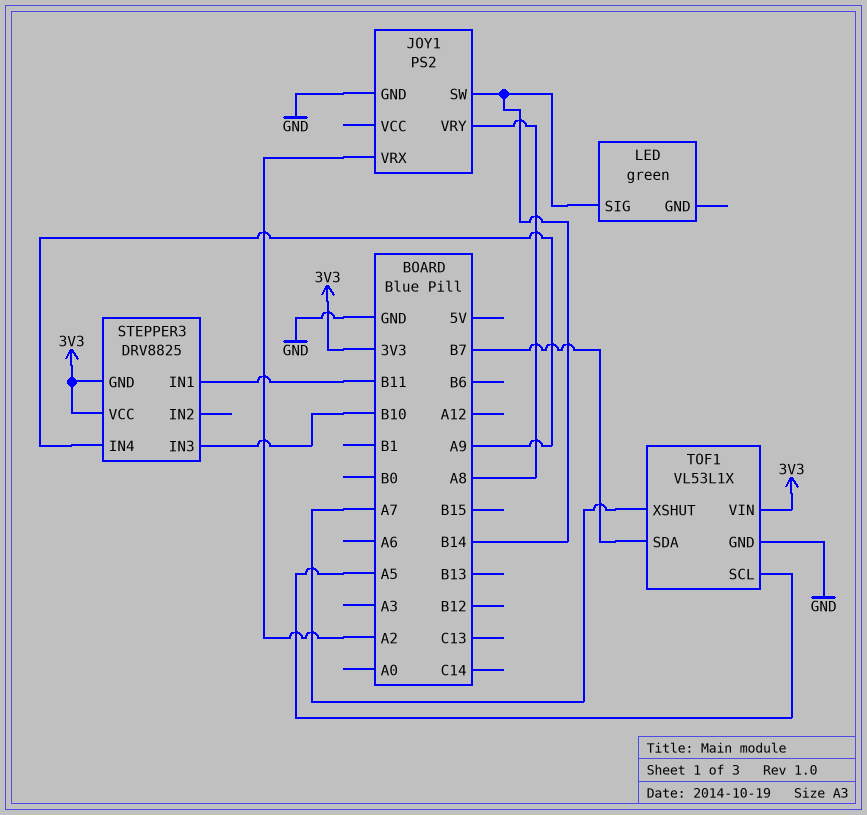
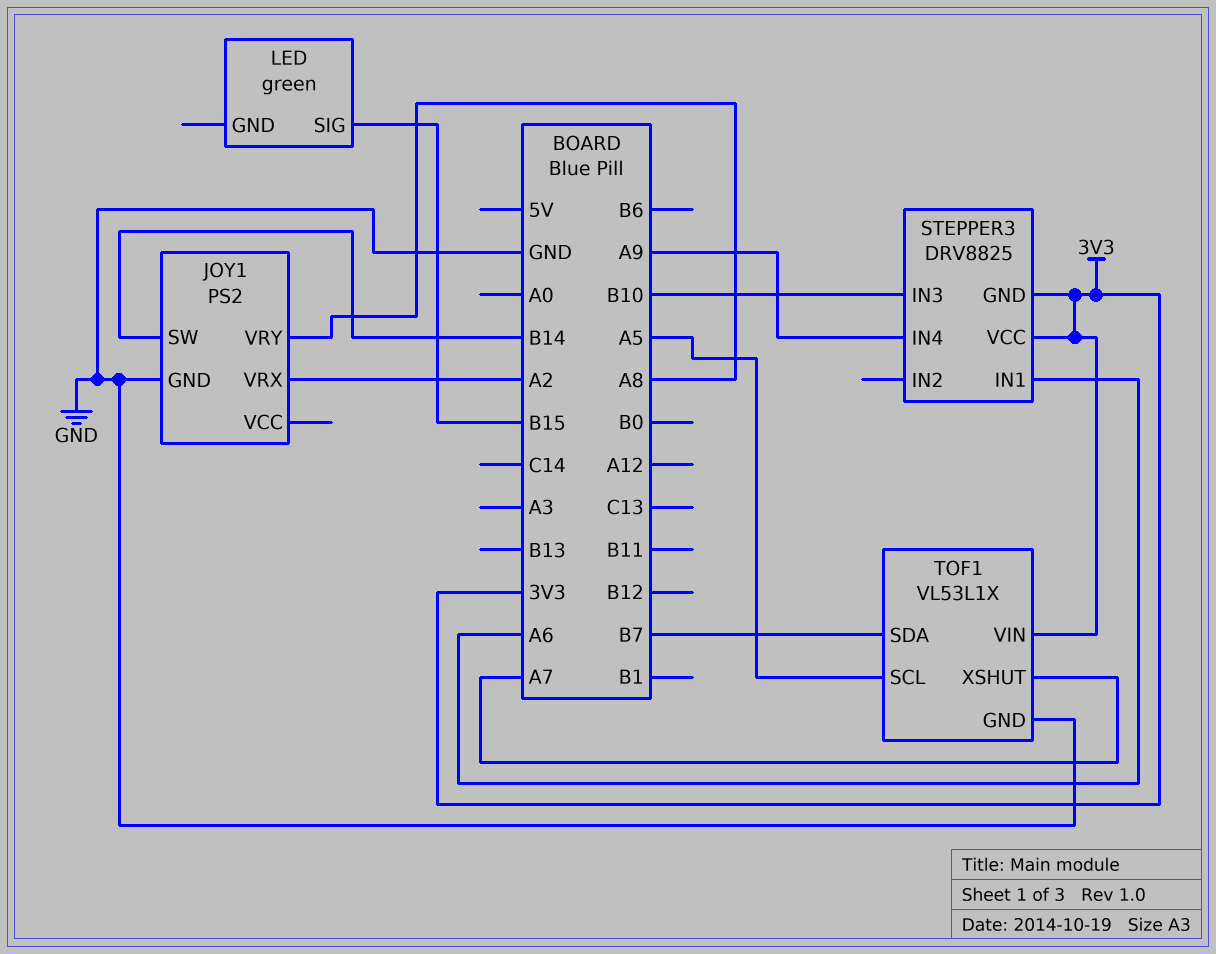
LED pin SIG: B14 -> B15
STEPPER3 pin IN1: B11 -> A6

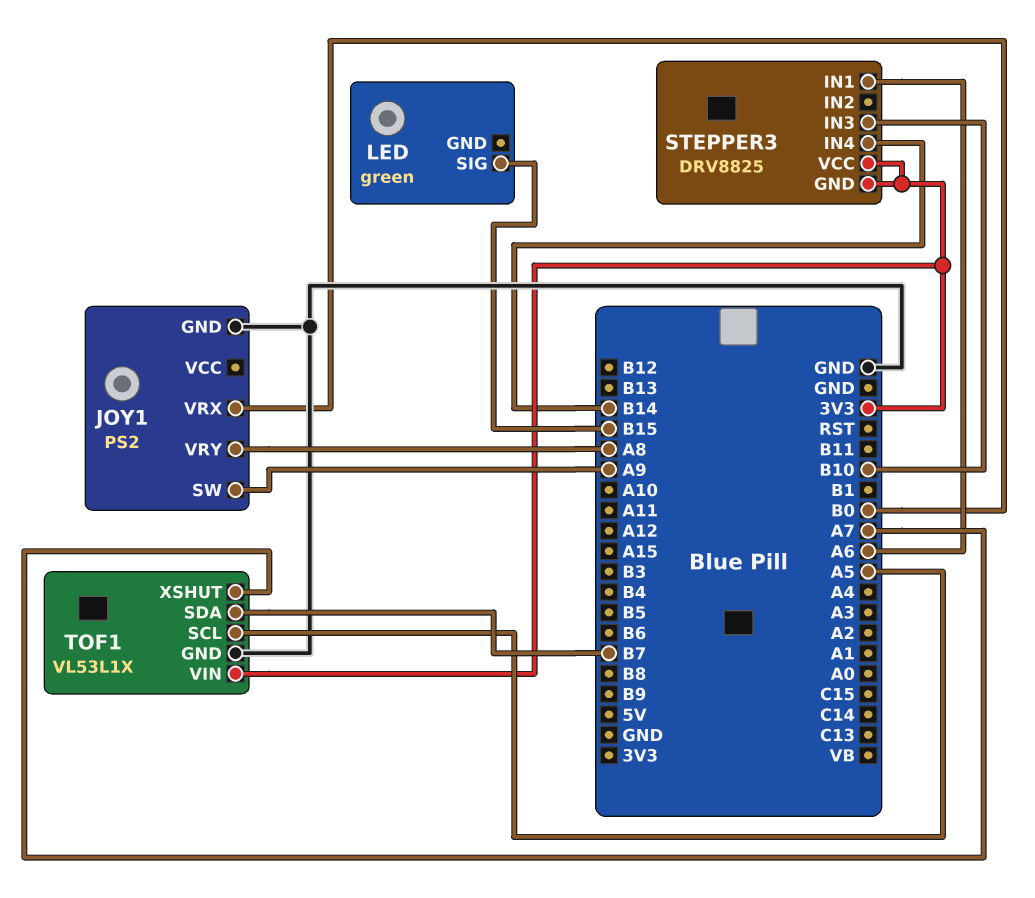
JOY1 pin SW: B14 -> A9
JOY1 pin VRX: A2 -> B0
STEPPER3 pin IN4: A9 -> B14

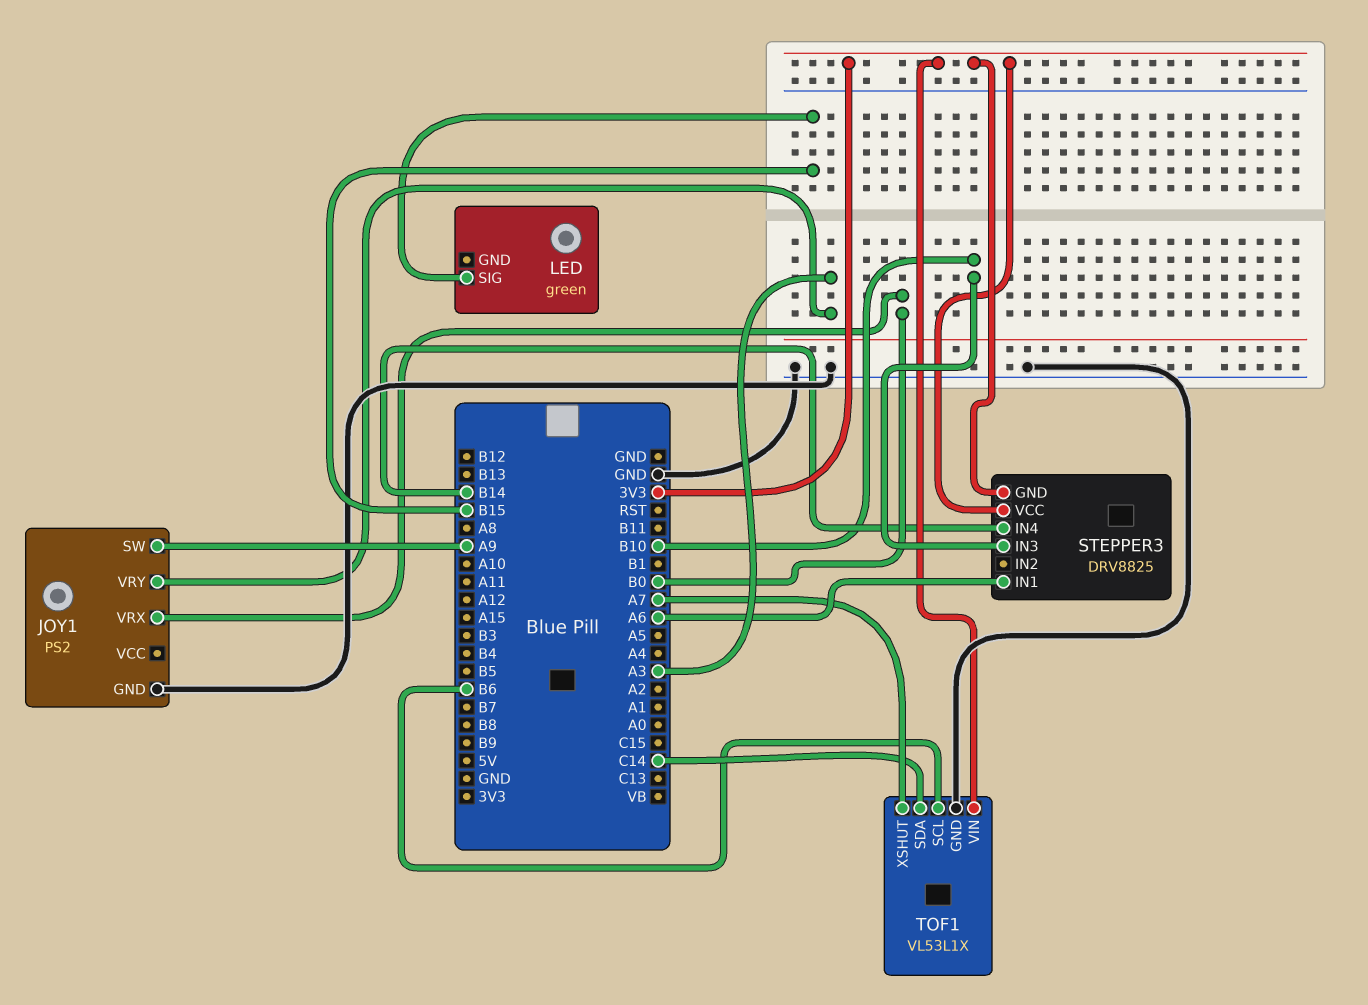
JOY1 pin VRY: A8 -> A3
TOF1 pin SCL: A5 -> B6
TOF1 pin SDA: B7 -> C14

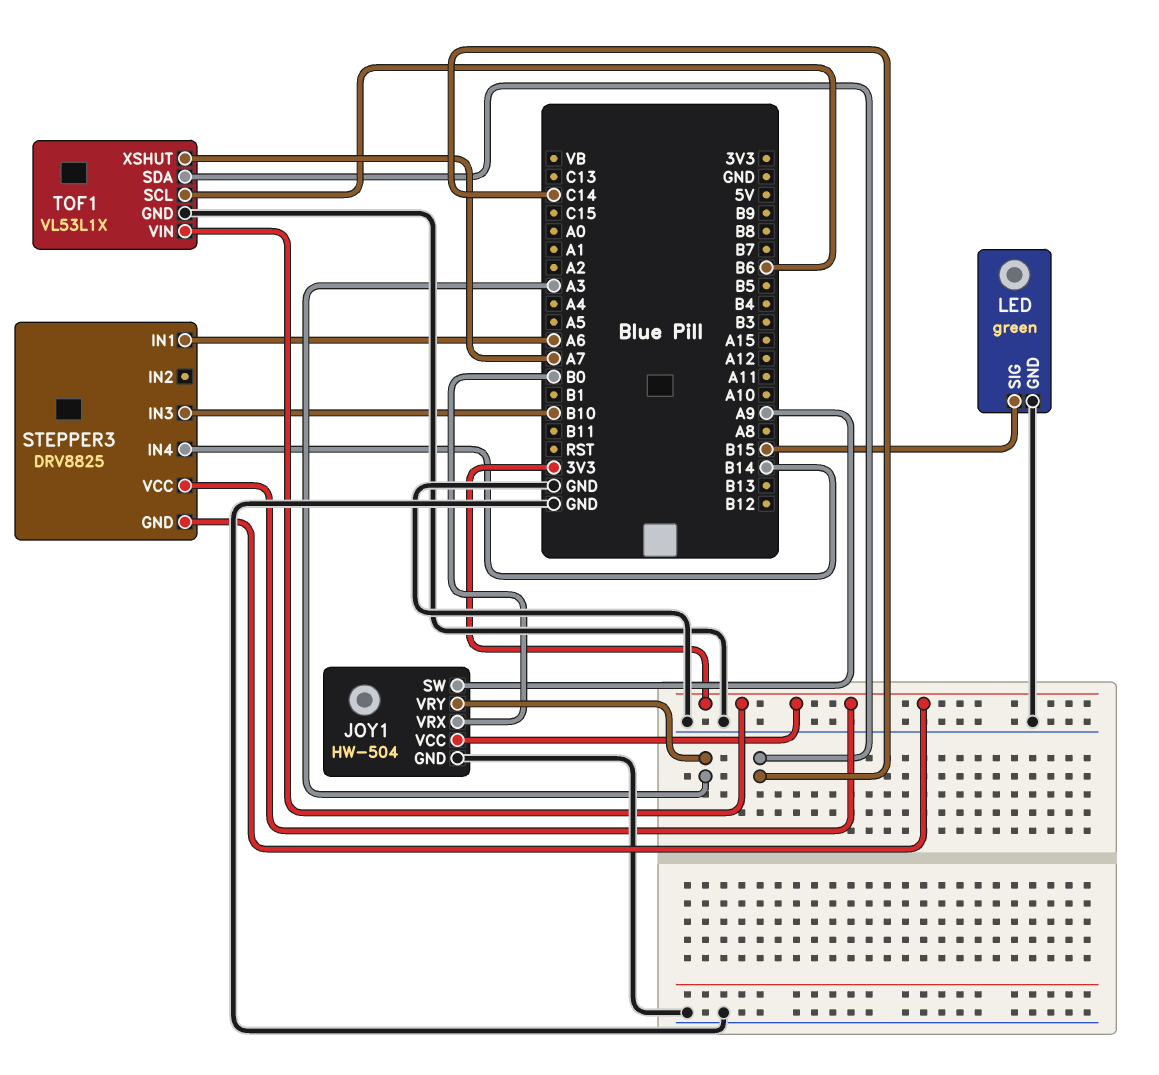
JOY1: PS2 -> HW-504
JOY1 pin VCC: none -> 3V3
LED pin GND: none -> GND

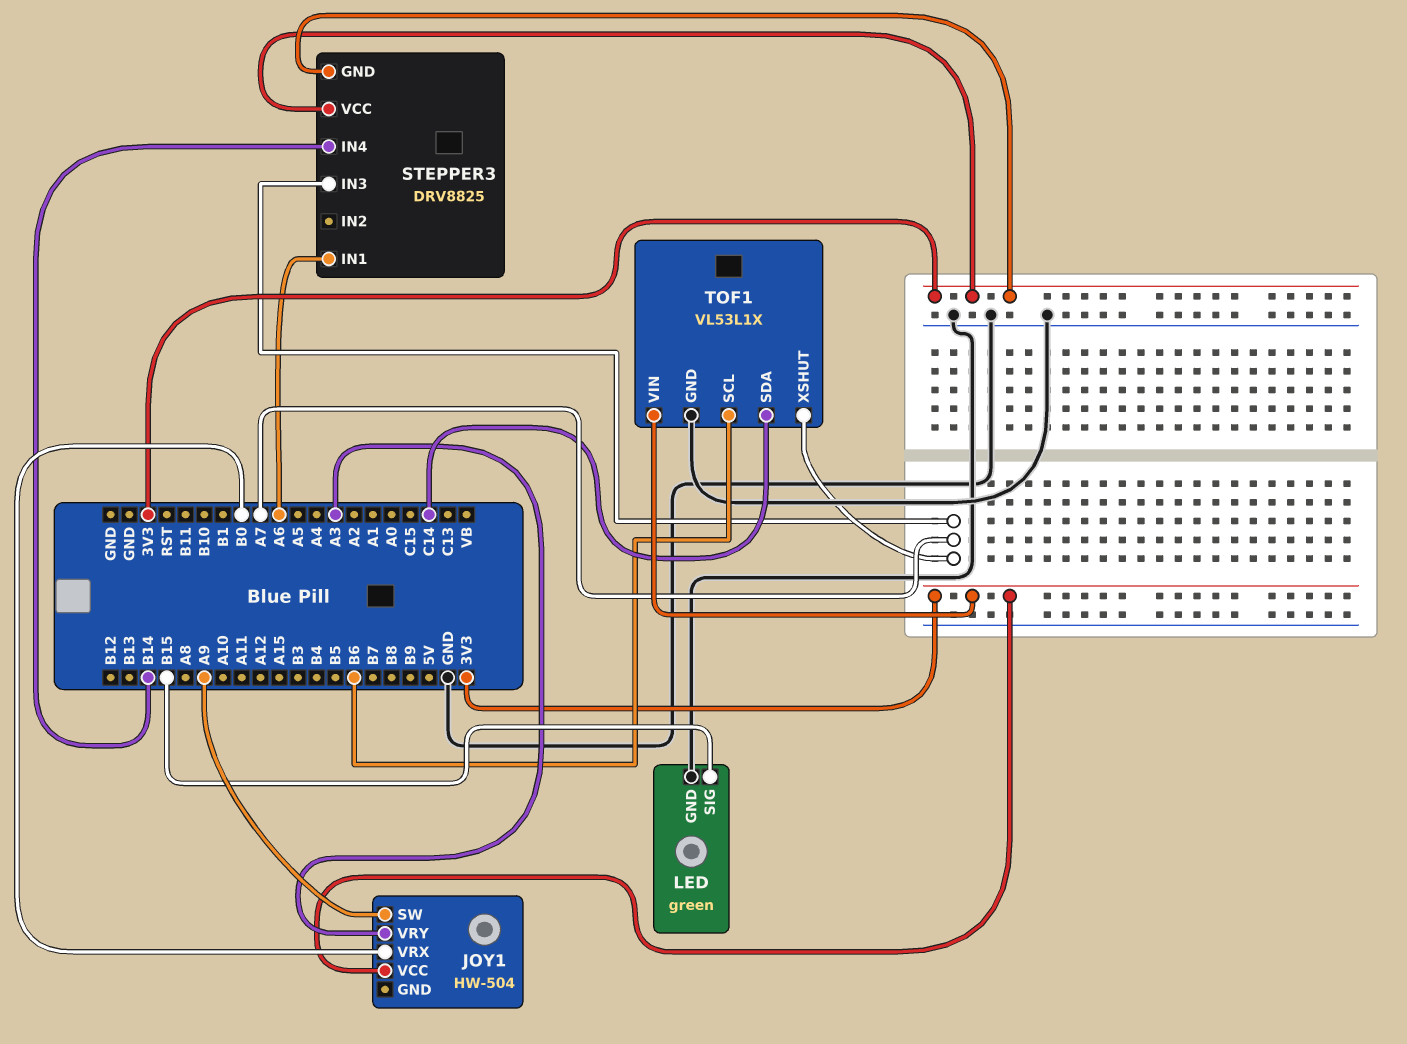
JOY1 pin GND: GND -> none
STEPPER3 pin IN3: B10 -> A7

